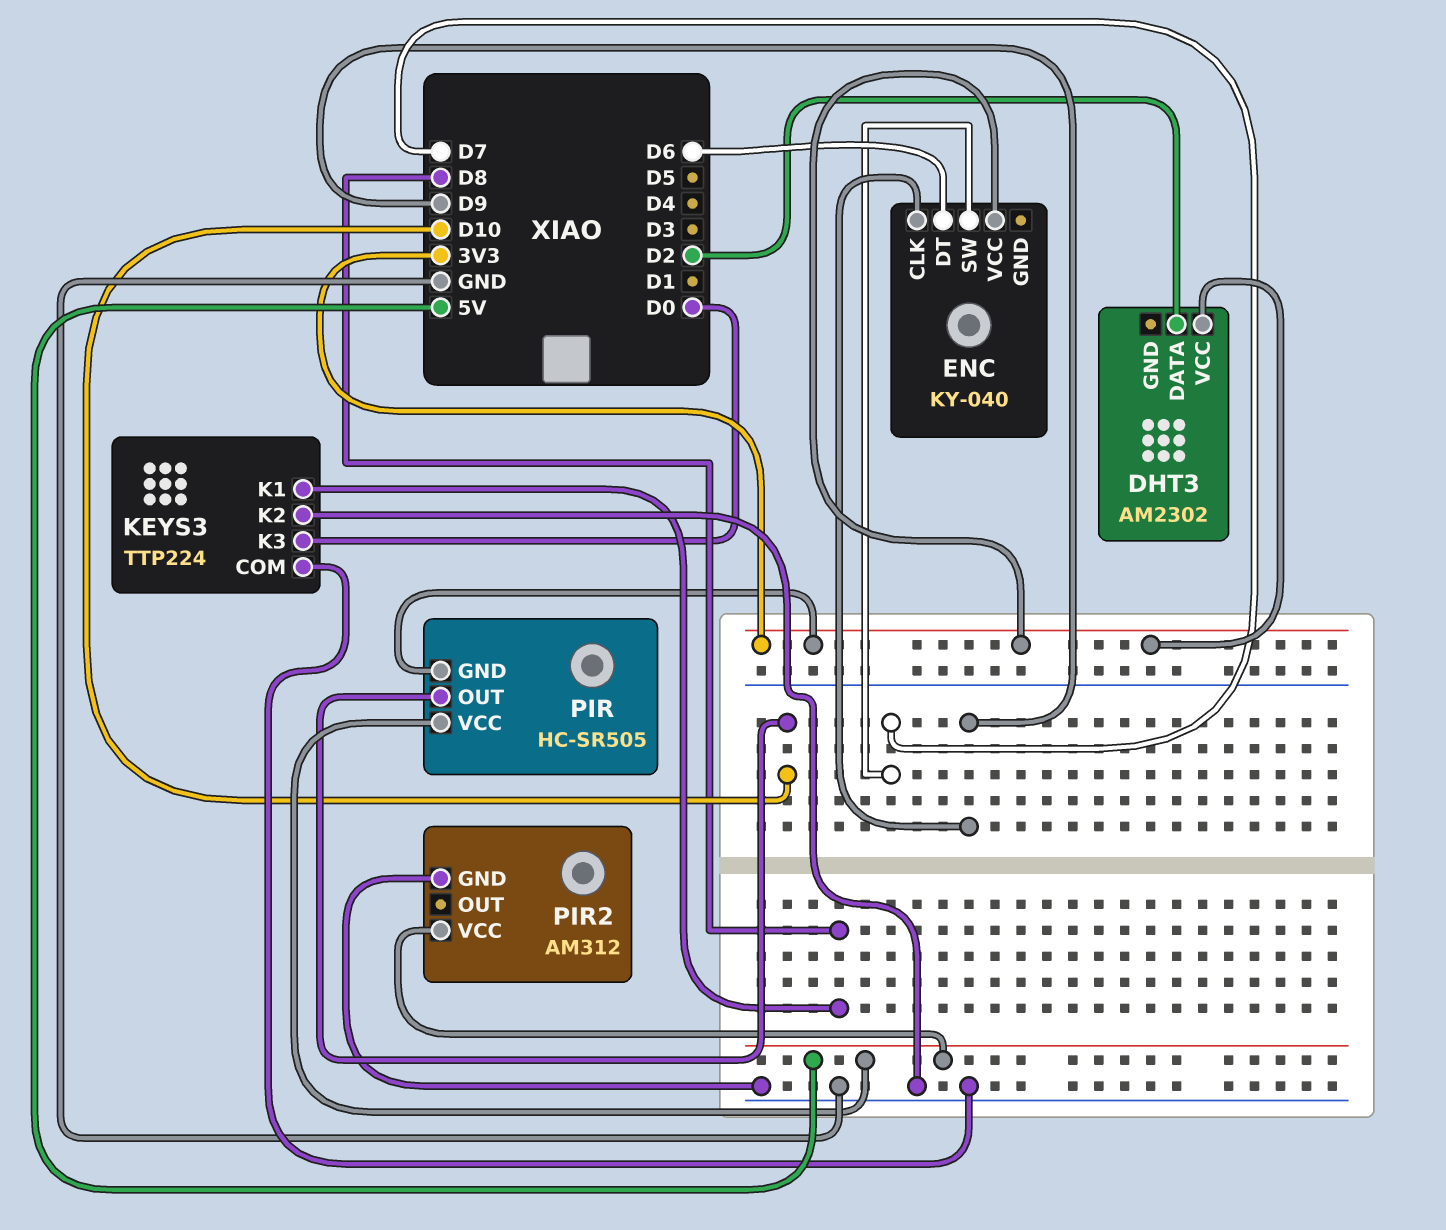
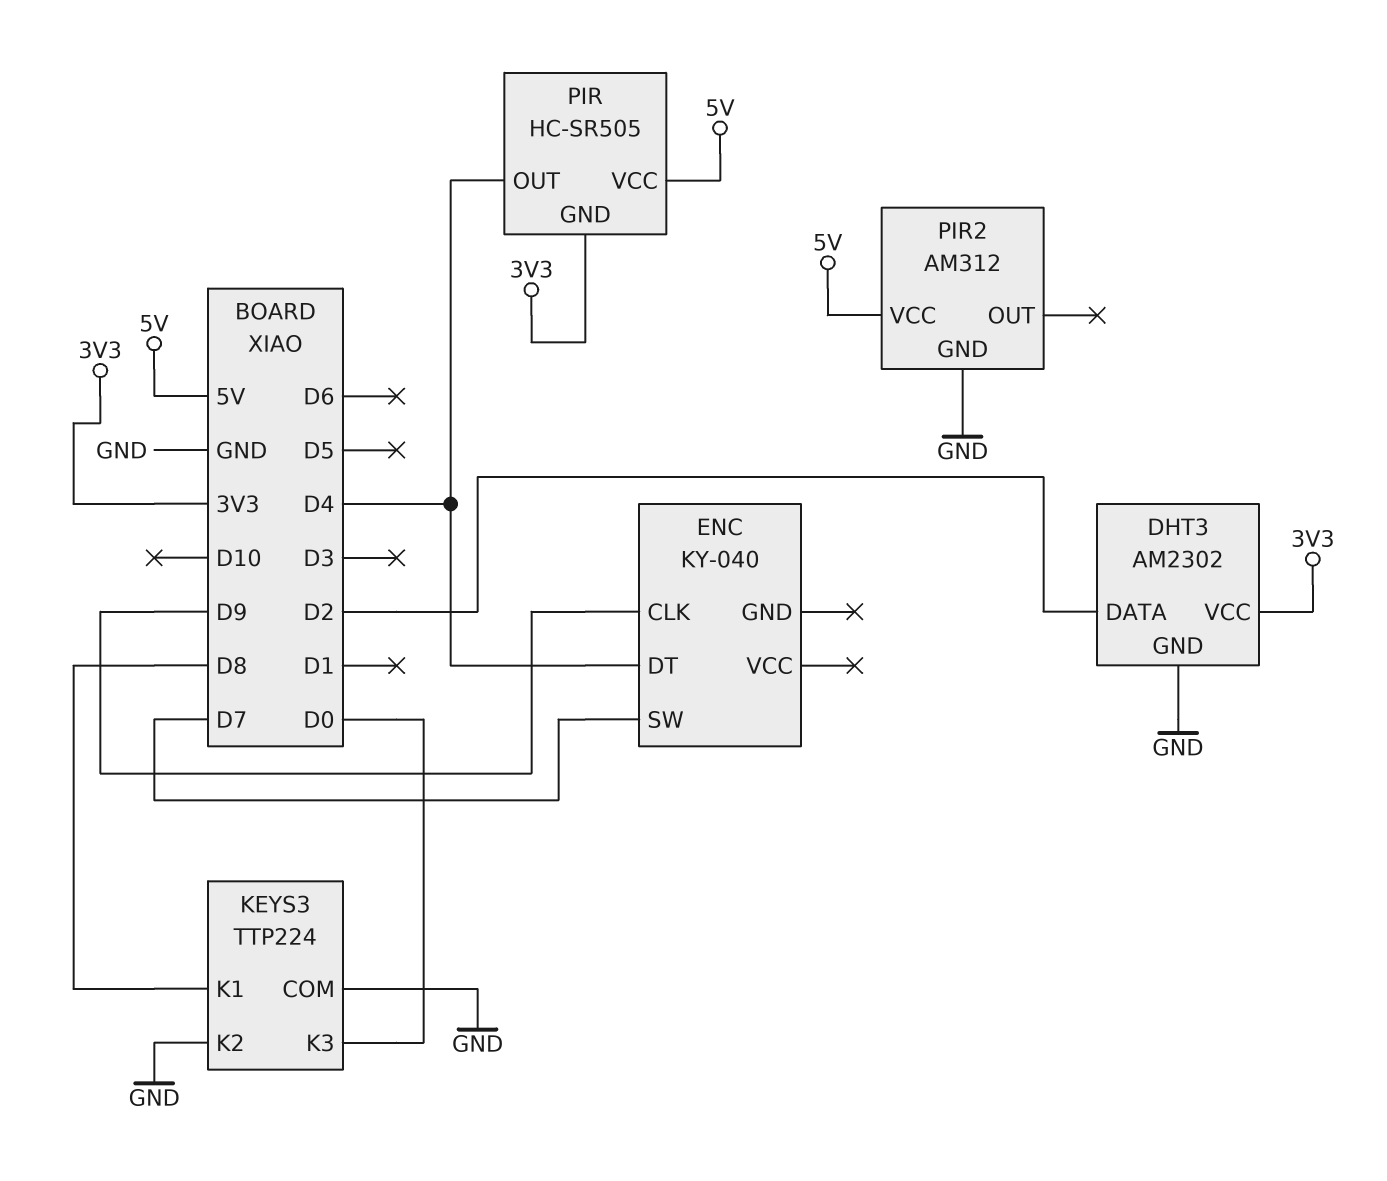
DHT3 pin GND: none -> GND
ENC pin DT: D6 -> D4
ENC pin VCC: 3V3 -> none
PIR pin OUT: D10 -> D4

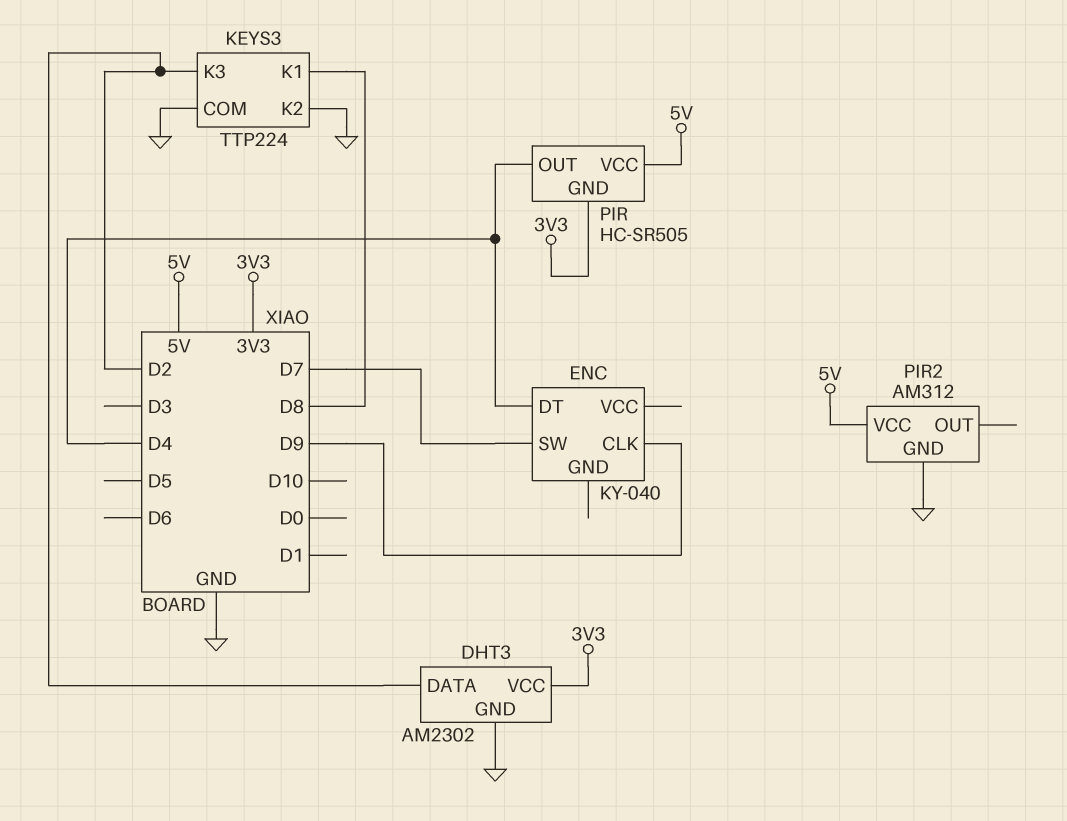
KEYS3 pin K3: D0 -> D2

